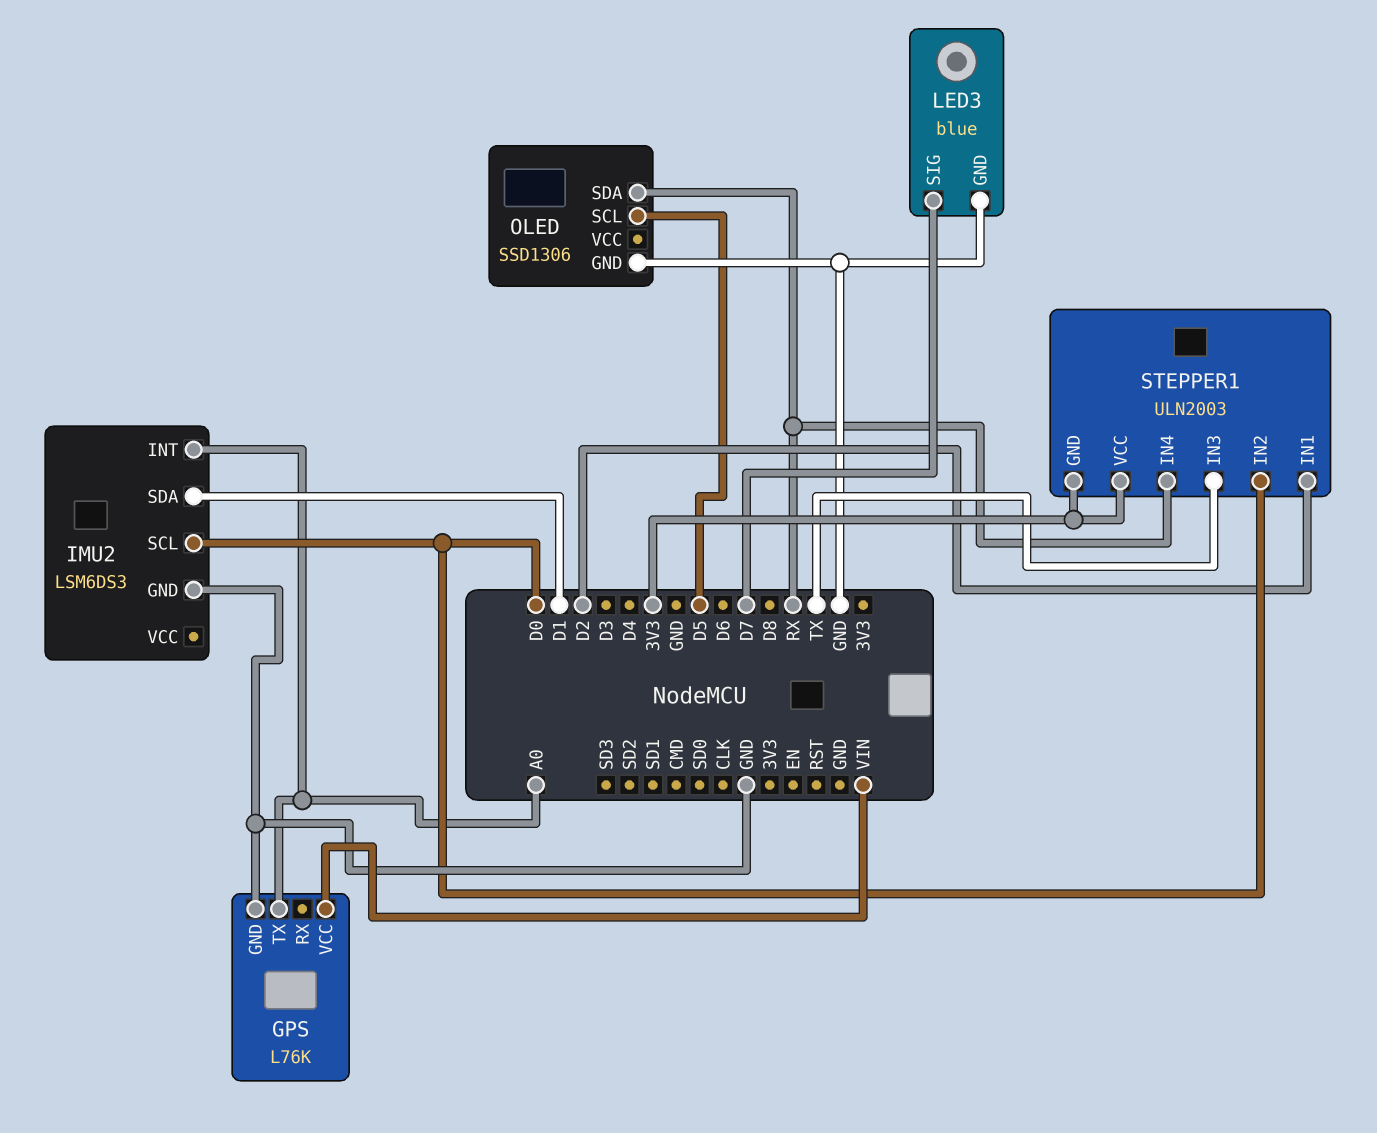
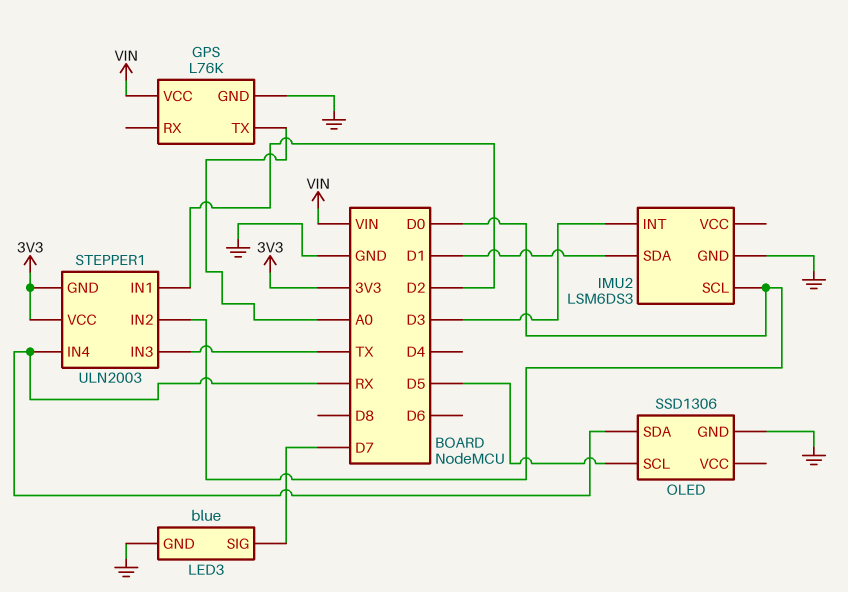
IMU2 pin INT: A0 -> D3

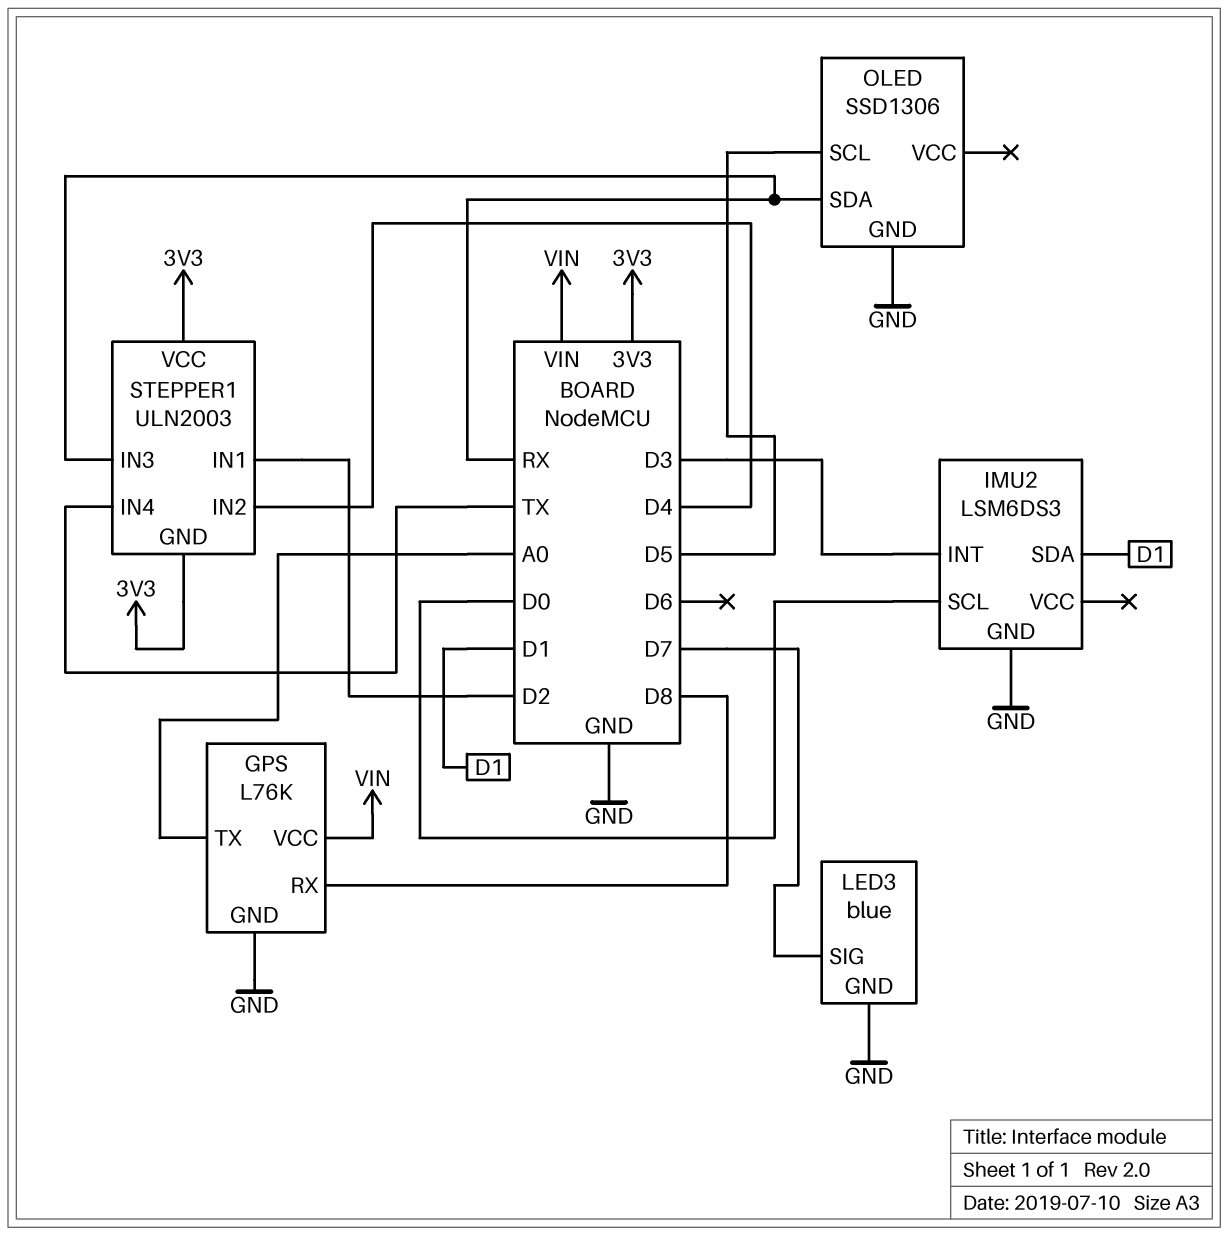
GPS pin RX: none -> D8
STEPPER1 pin IN2: D0 -> D4
STEPPER1 pin IN3: TX -> RX
STEPPER1 pin IN4: RX -> TX

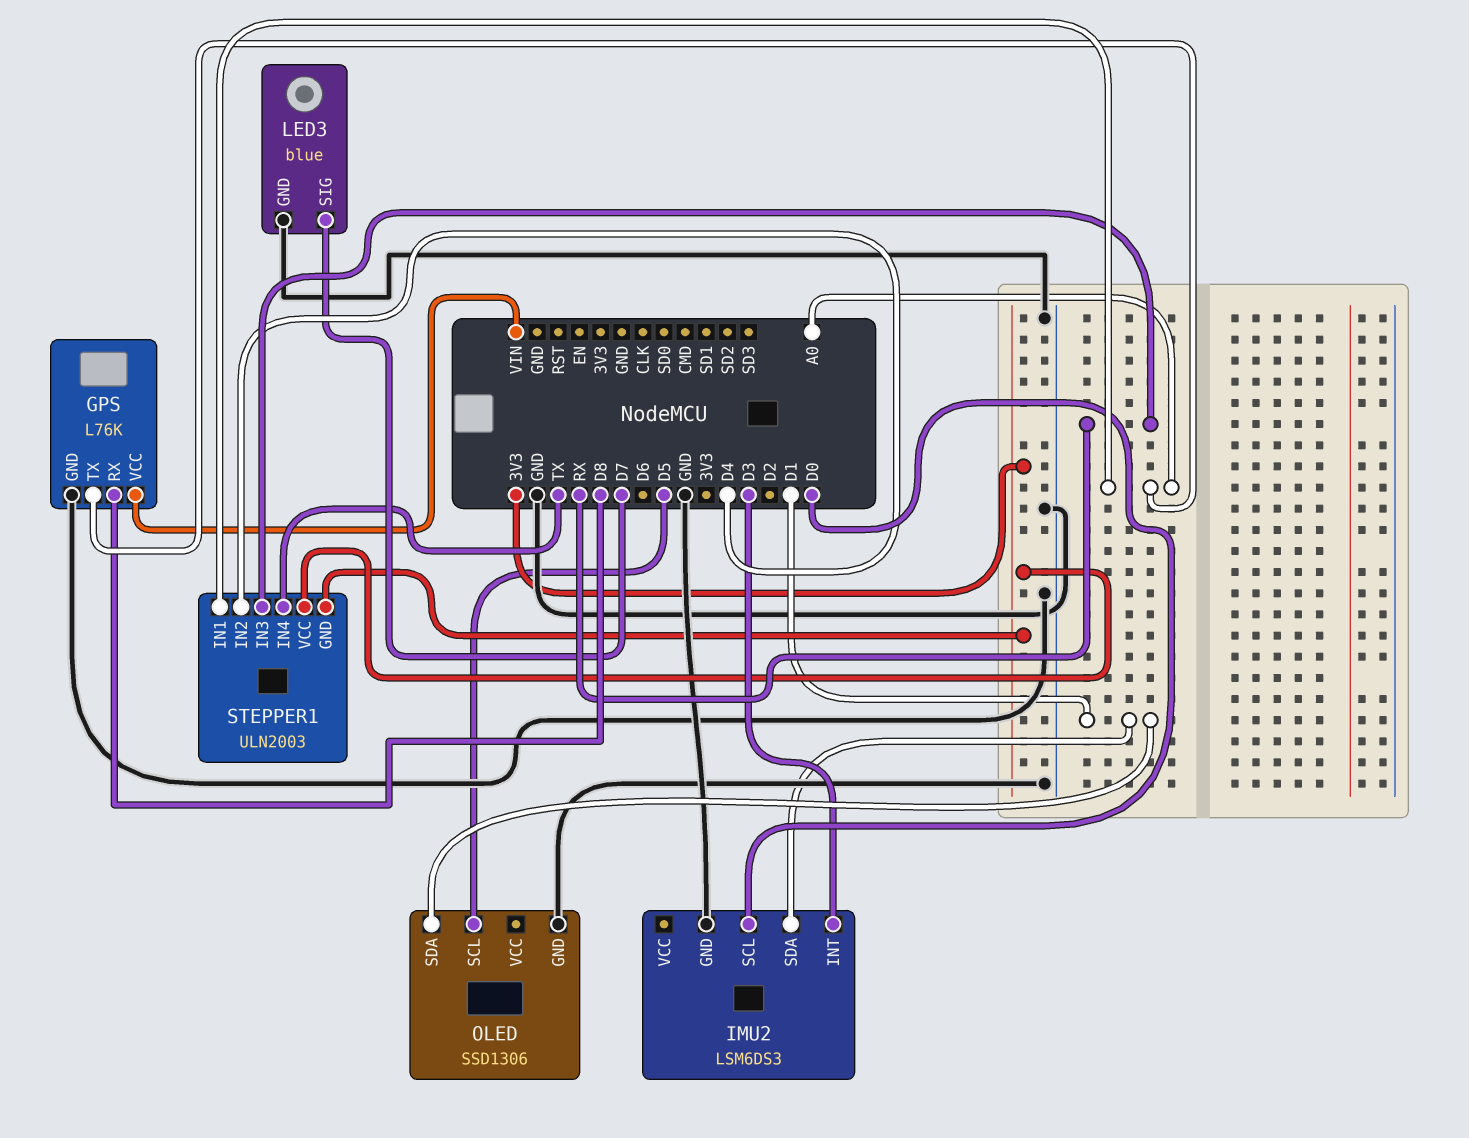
OLED pin SDA: RX -> D1
STEPPER1 pin IN1: D2 -> A0

